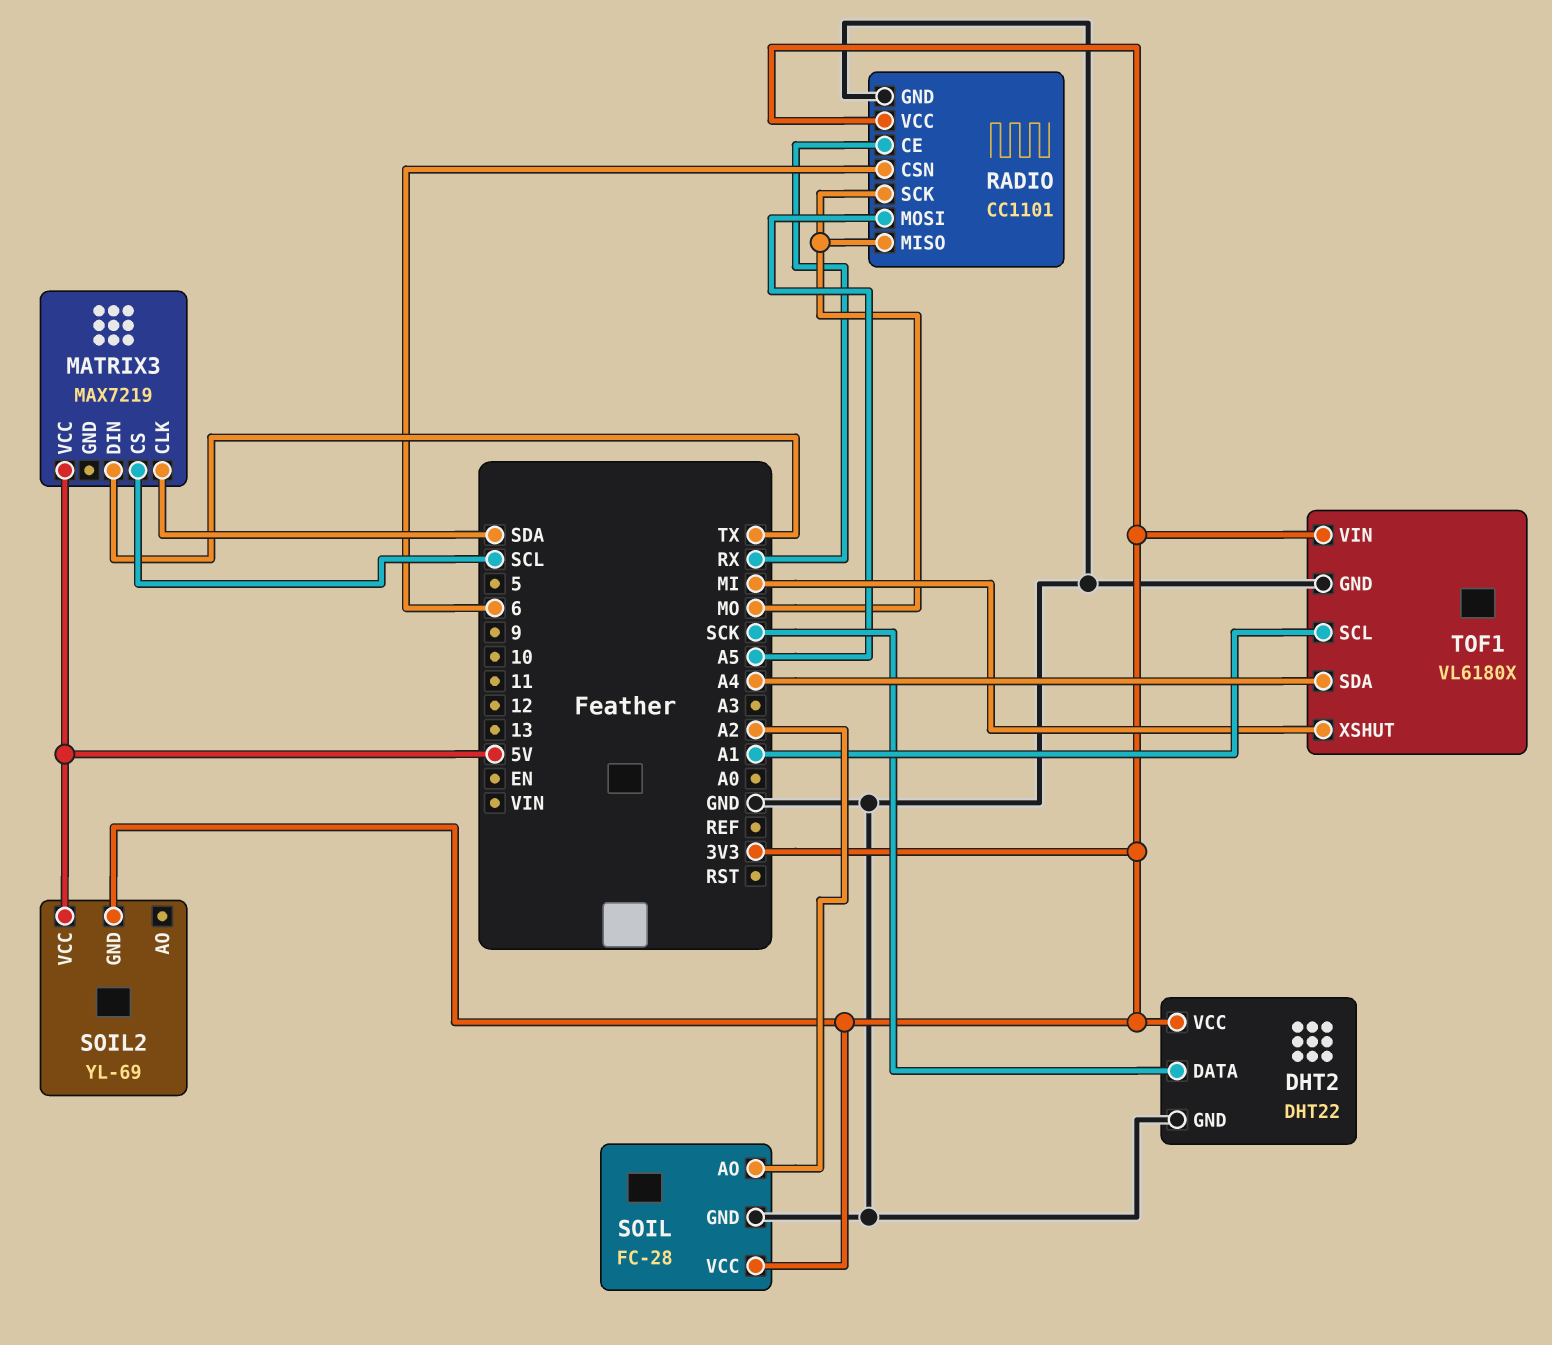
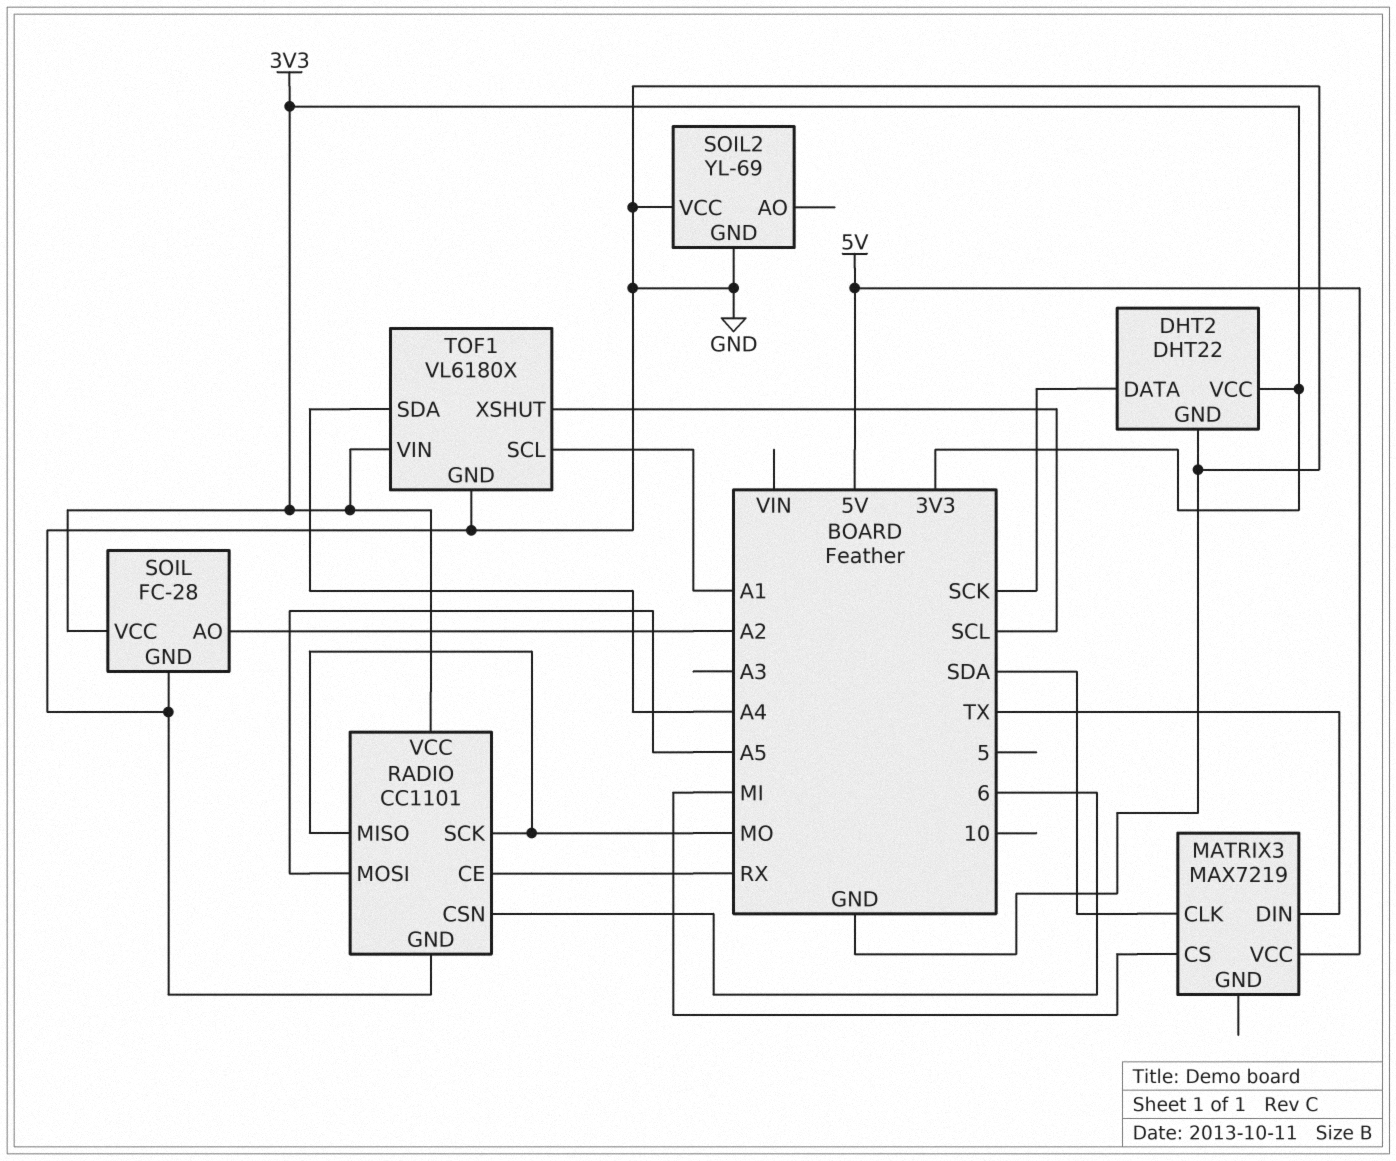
MATRIX3 pin CS: SCL -> MI
SOIL2 pin GND: 3V3 -> GND
SOIL2 pin VCC: 5V -> GND
TOF1 pin XSHUT: MI -> SCL

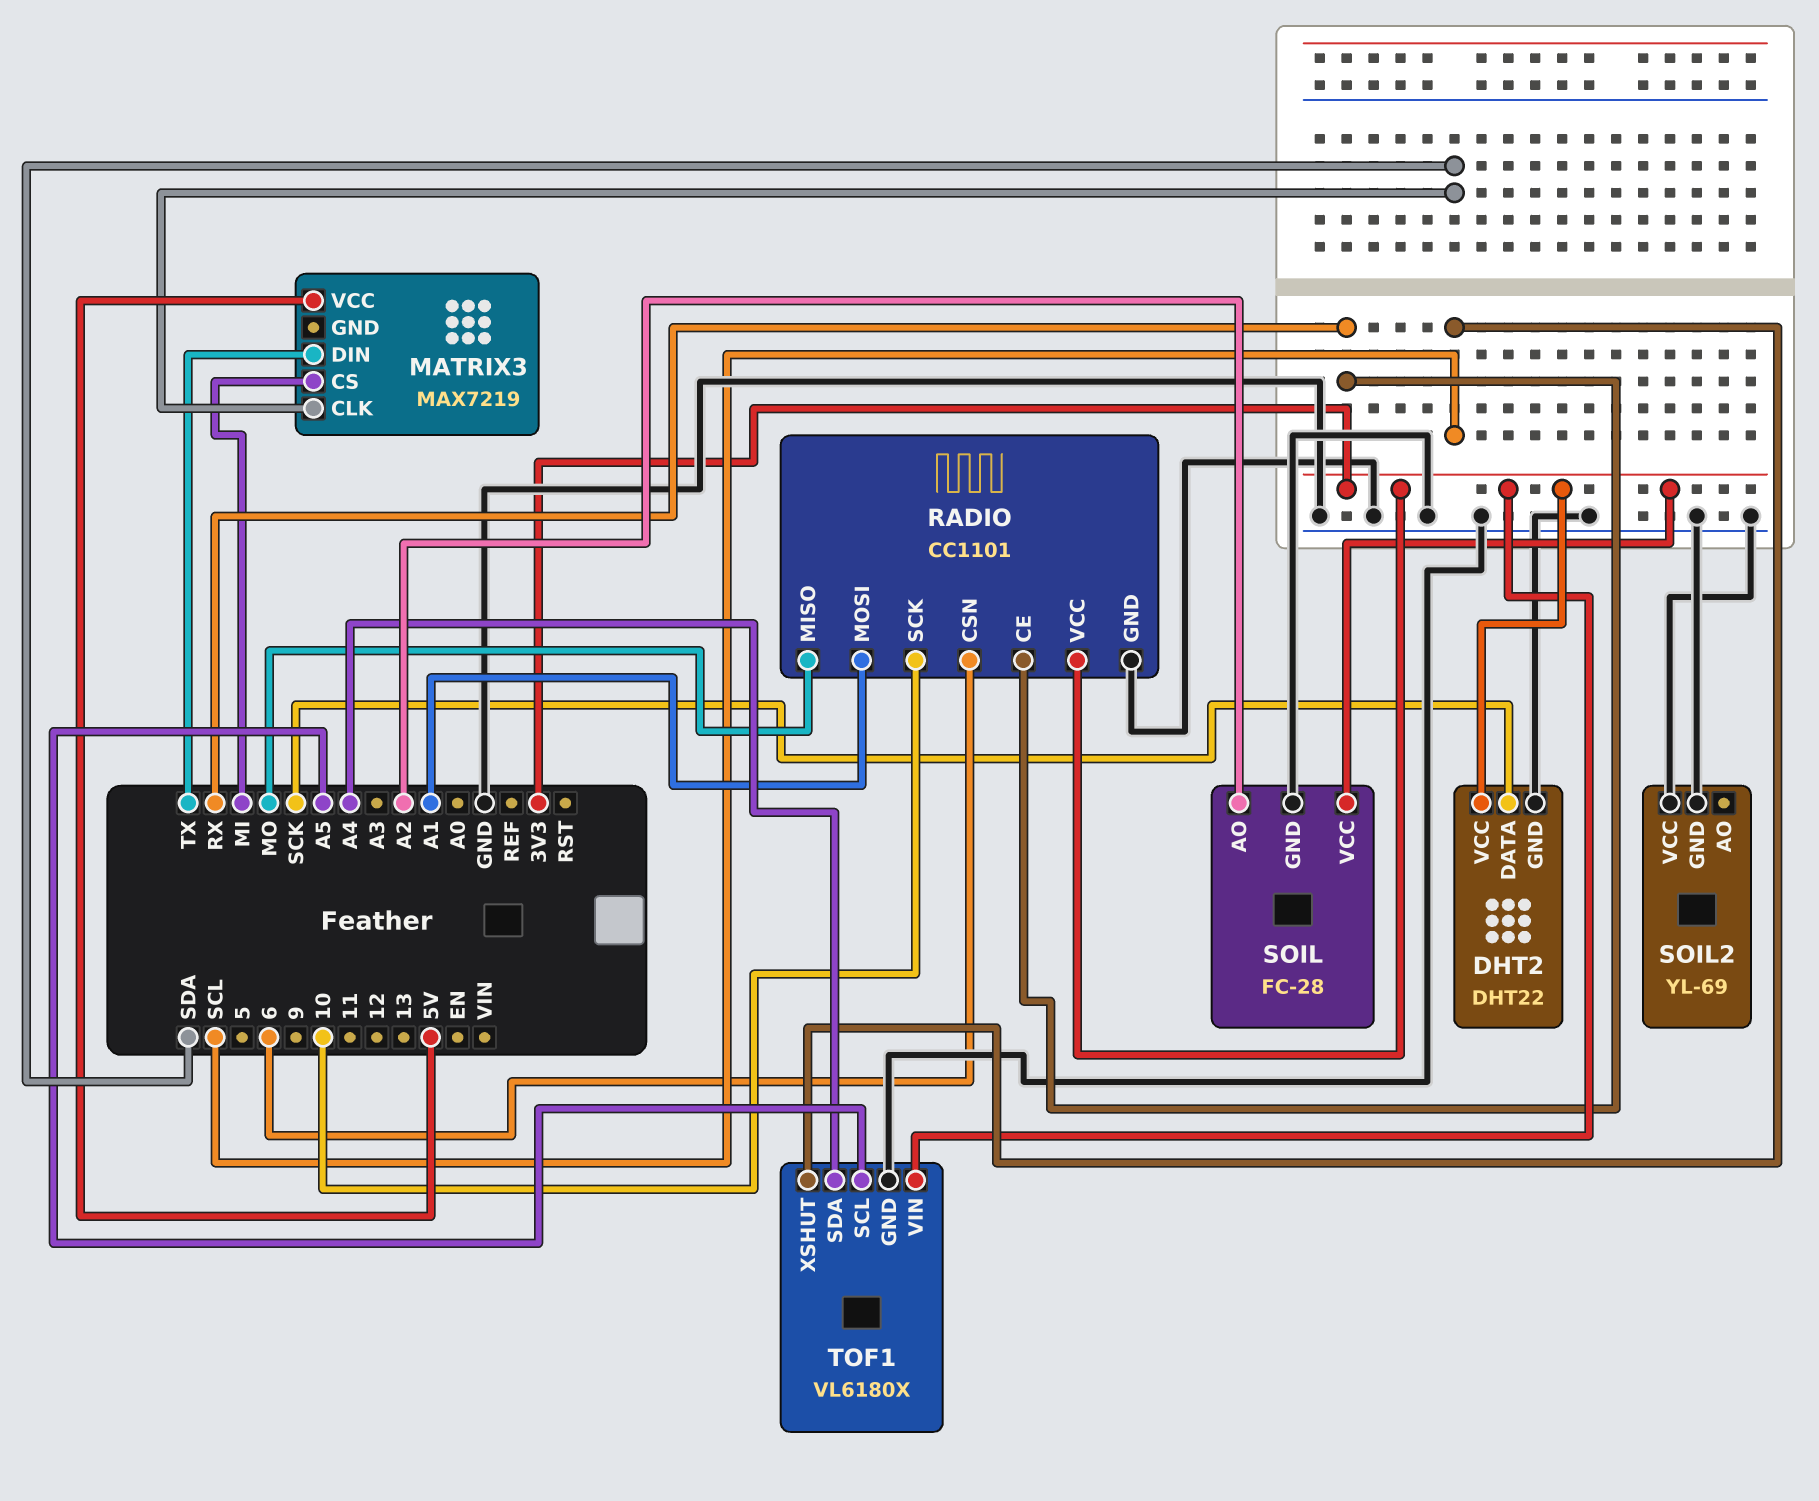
RADIO pin MOSI: A5 -> A1
RADIO pin SCK: MO -> 10
TOF1 pin SCL: A1 -> A5

